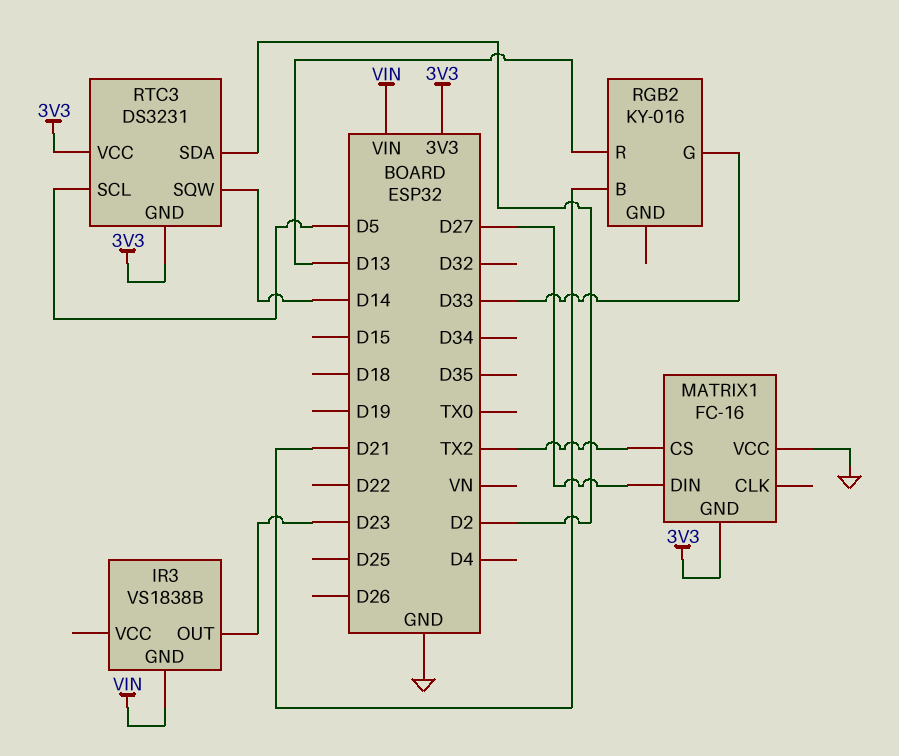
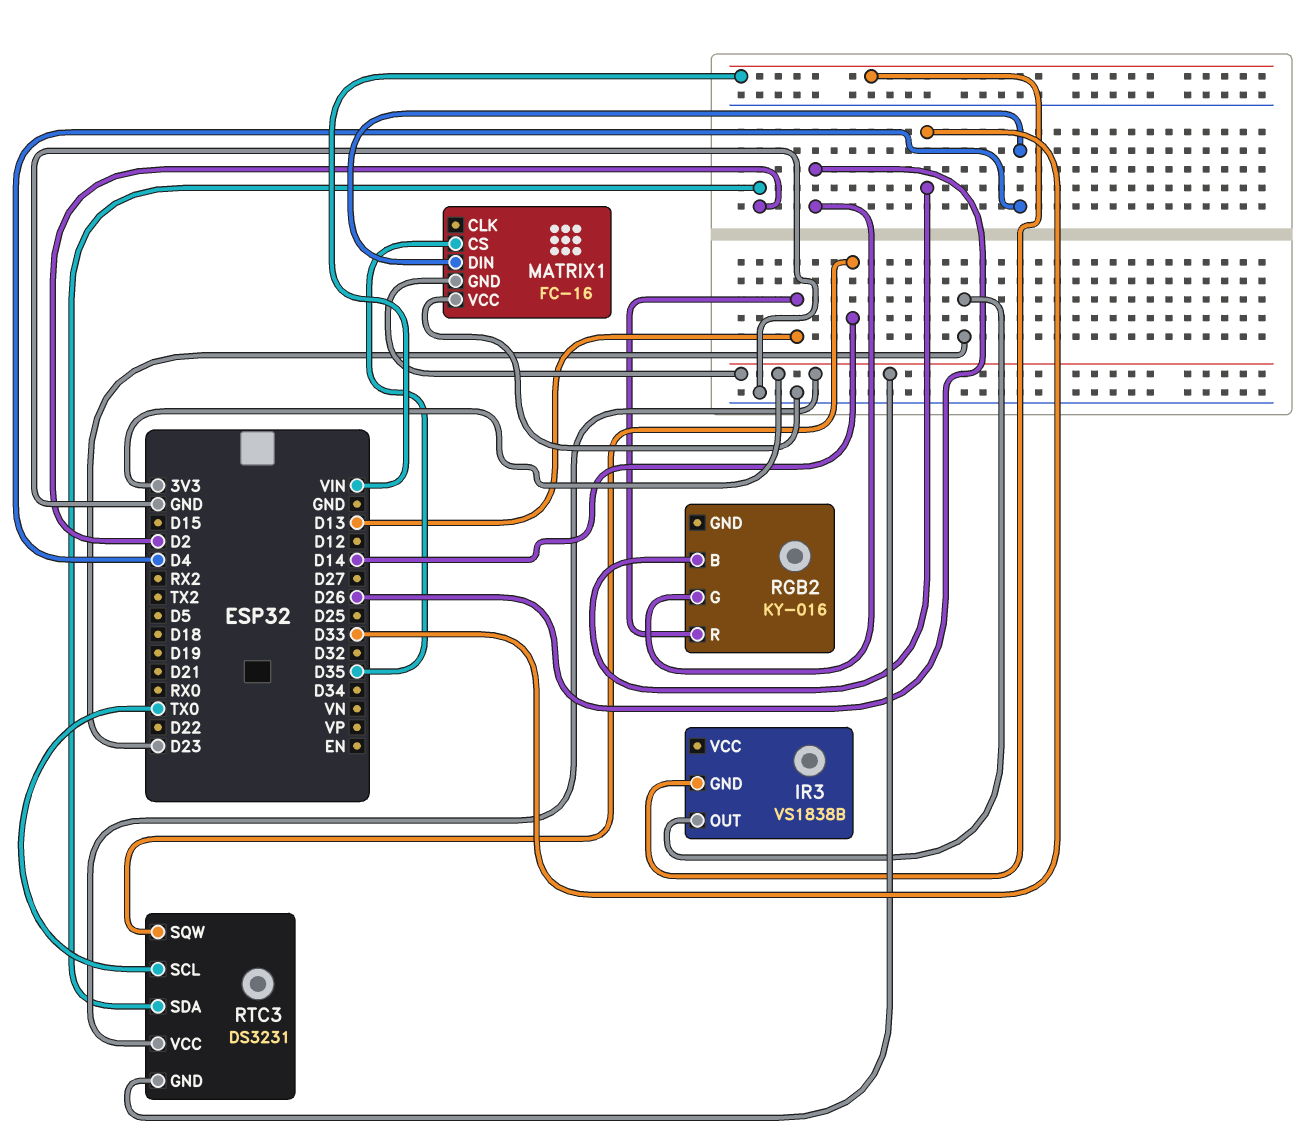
MATRIX1 pin CS: TX2 -> D35
MATRIX1 pin DIN: D27 -> D4
RGB2 pin B: D21 -> D33
RGB2 pin G: D33 -> D26
RTC3 pin SCL: D5 -> TX0

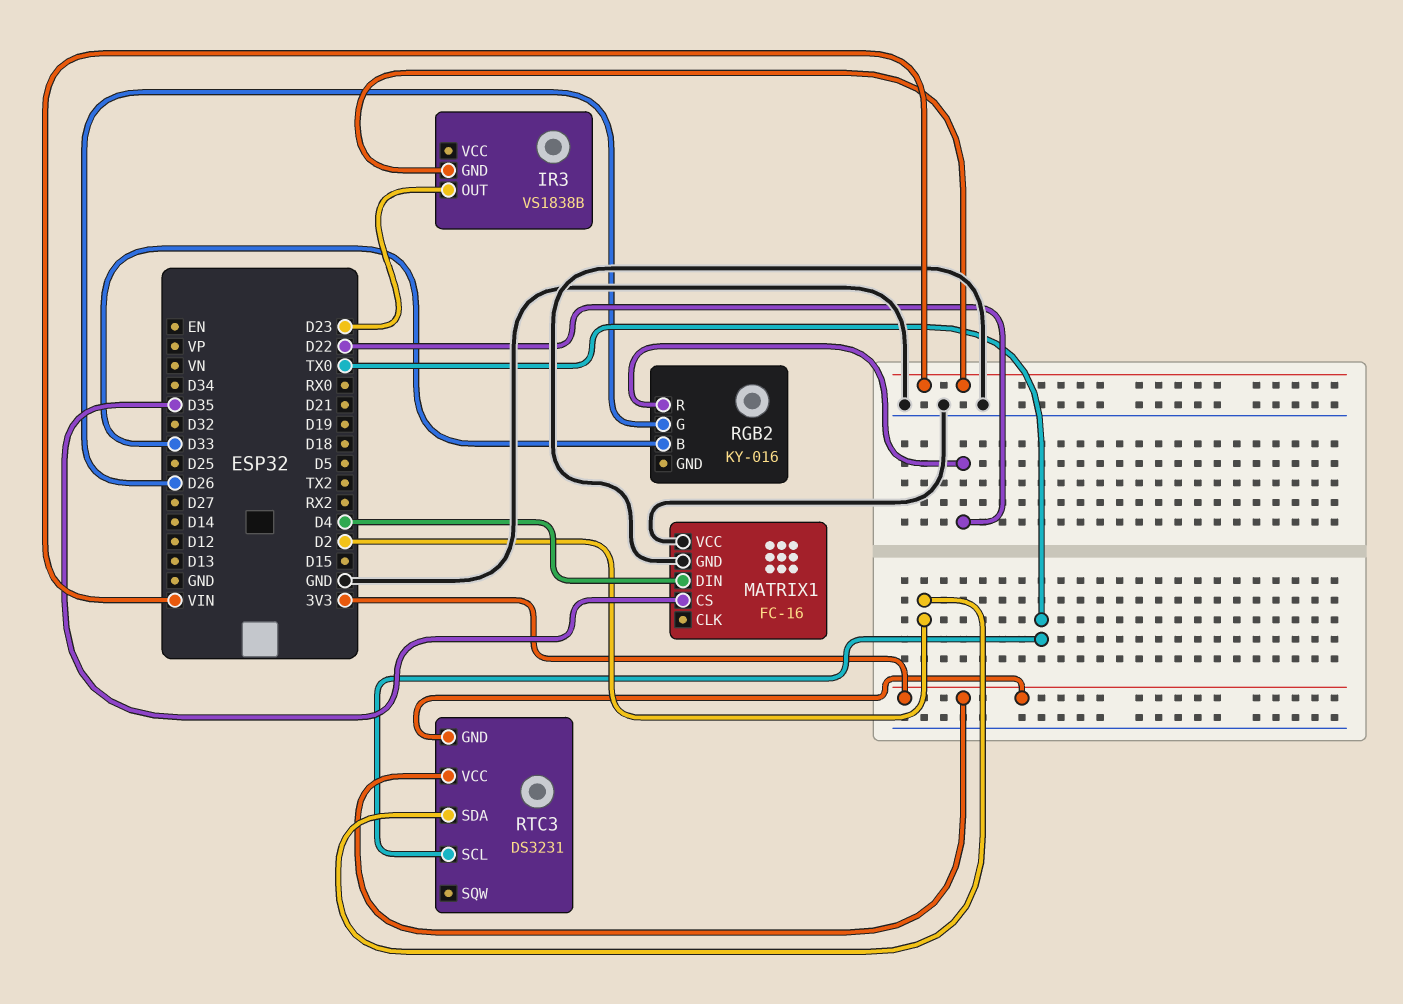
MATRIX1 pin GND: 3V3 -> GND
RGB2 pin R: D13 -> D22
RTC3 pin SQW: D14 -> none

